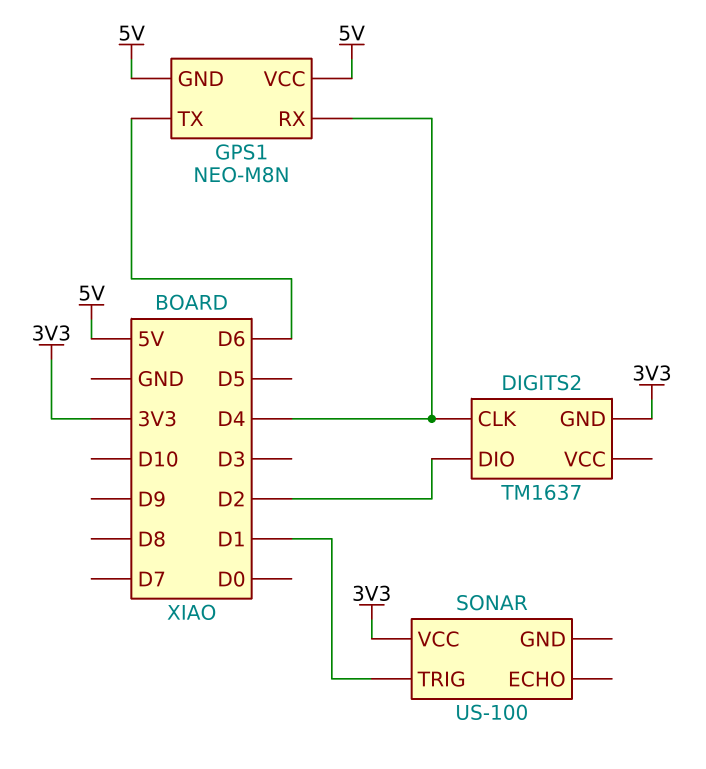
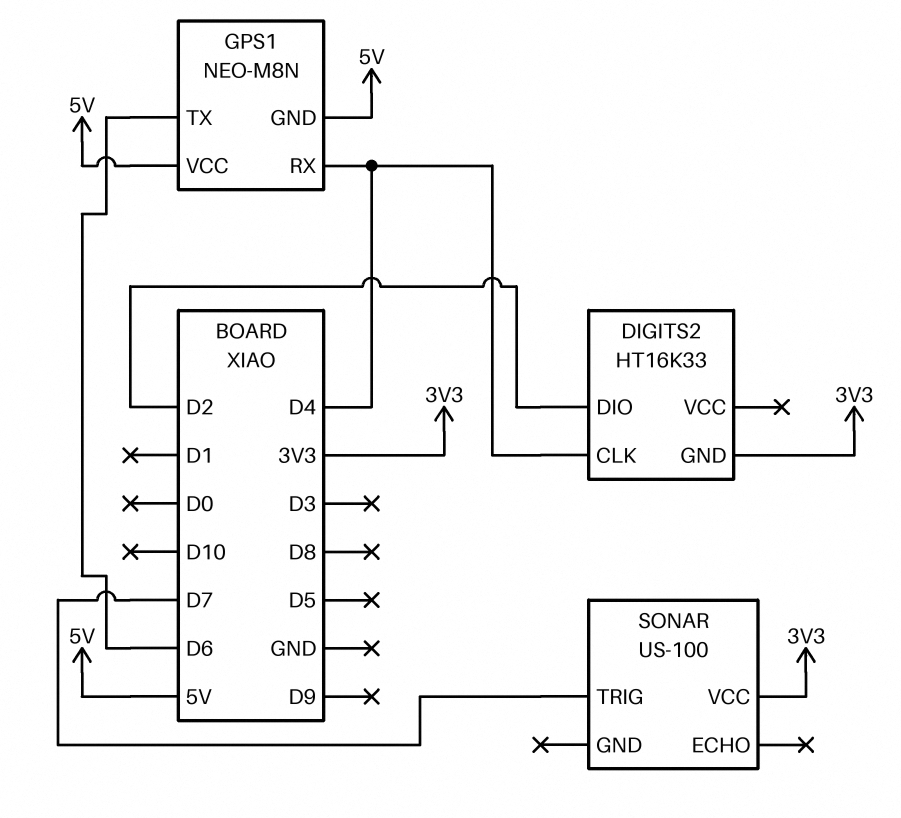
DIGITS2: TM1637 -> HT16K33
SONAR pin TRIG: D1 -> D7

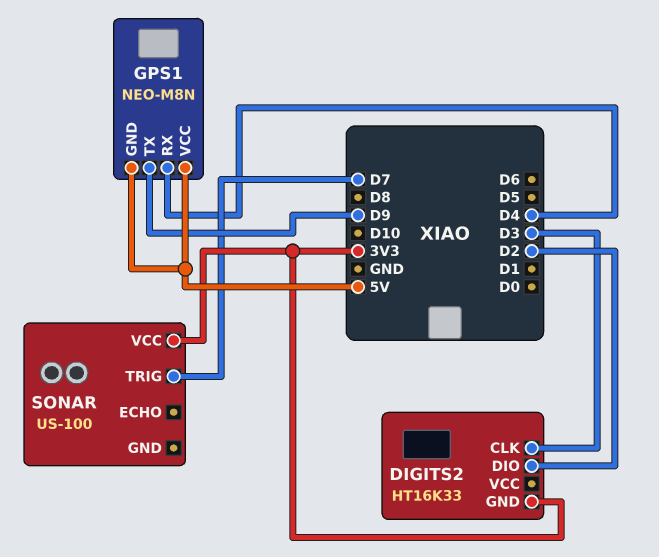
DIGITS2 pin CLK: D4 -> D3
GPS1 pin TX: D6 -> D9

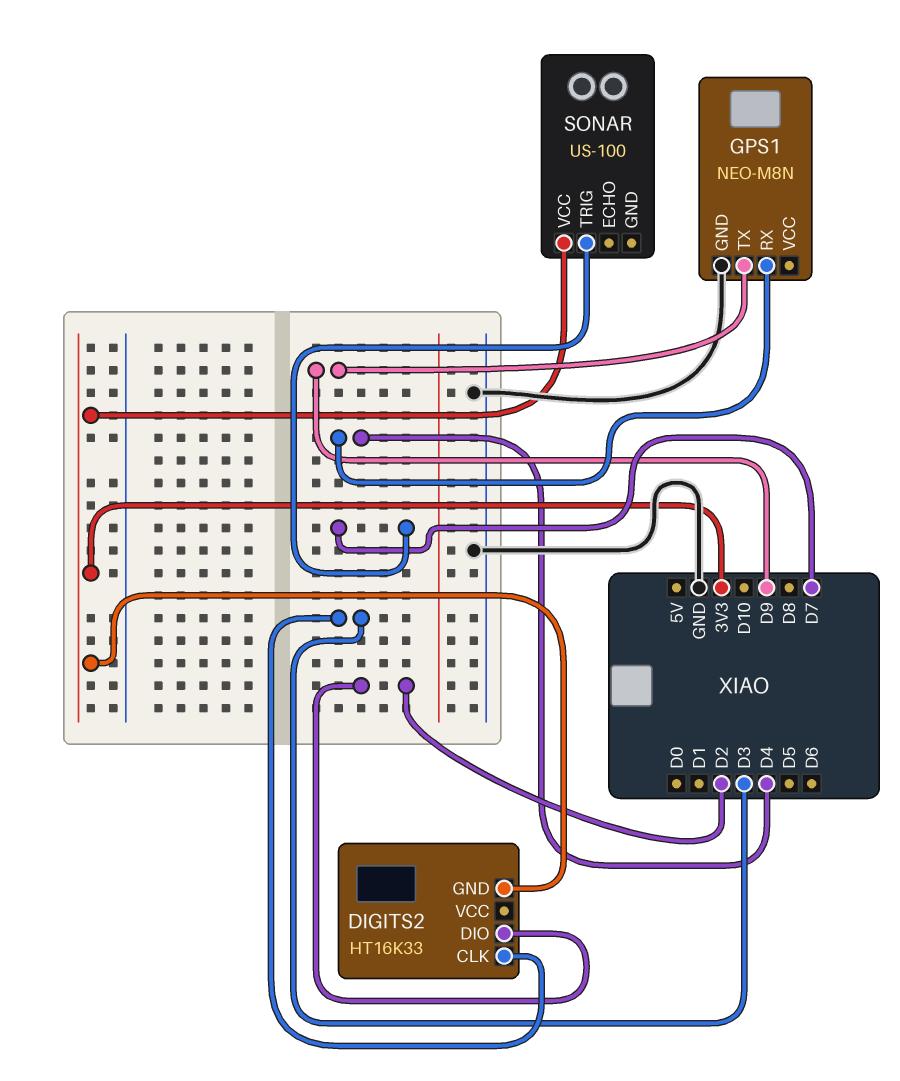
GPS1 pin GND: 5V -> GND
GPS1 pin VCC: 5V -> none

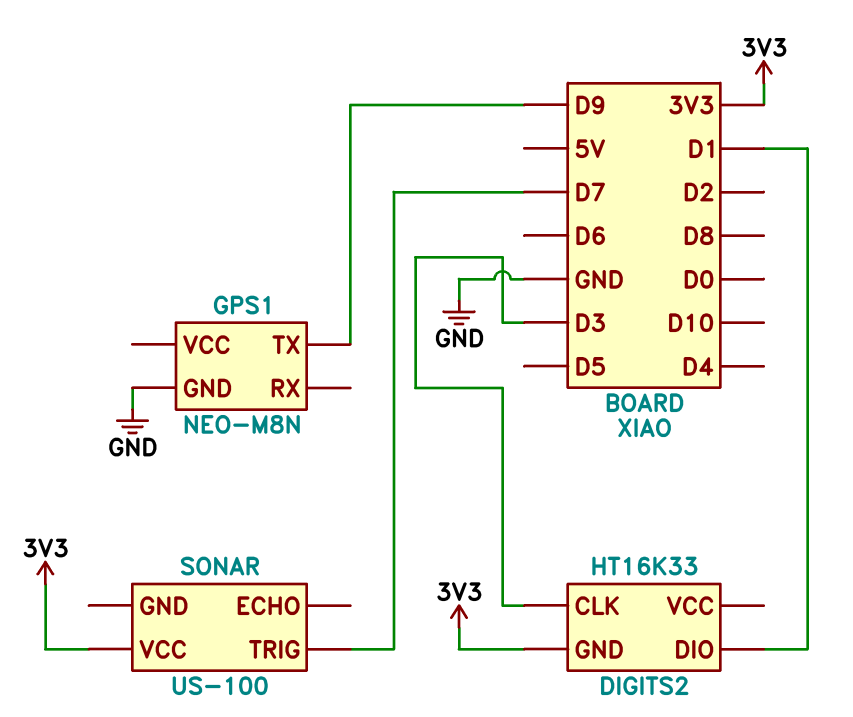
DIGITS2 pin DIO: D2 -> D1
GPS1 pin RX: D4 -> none

